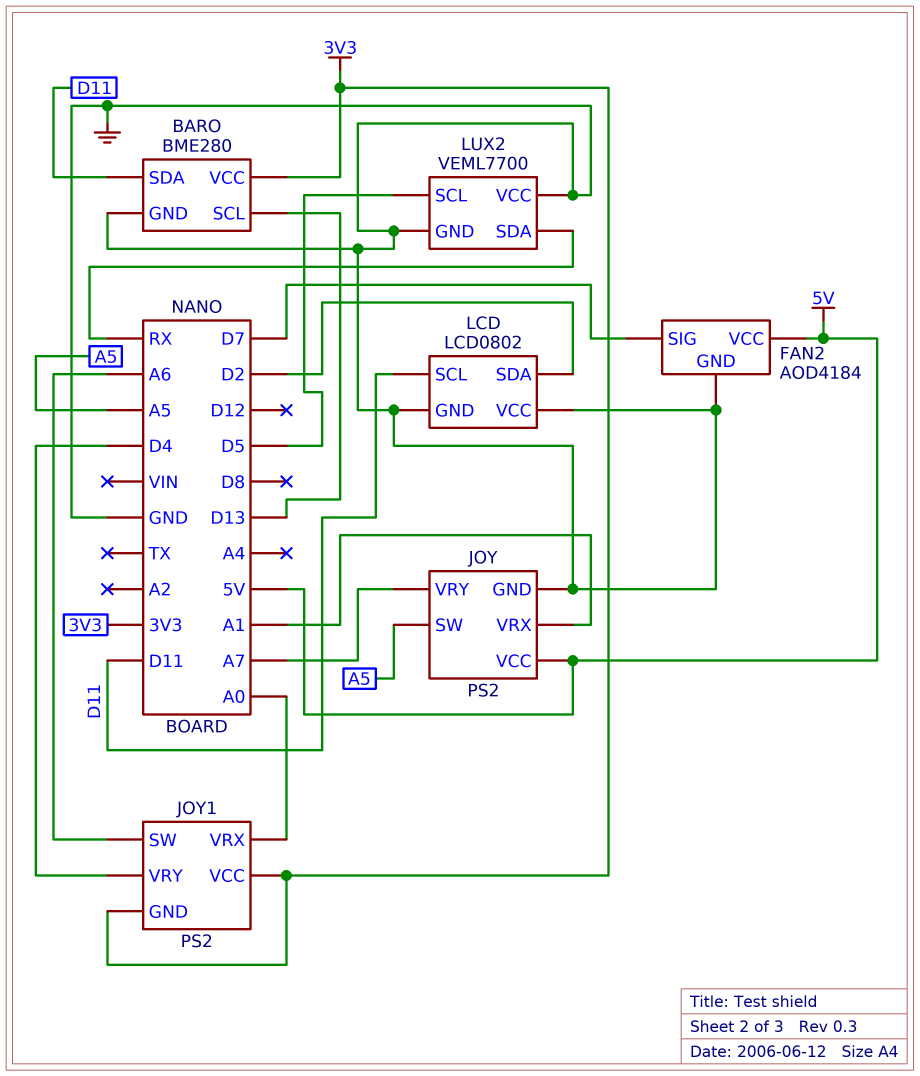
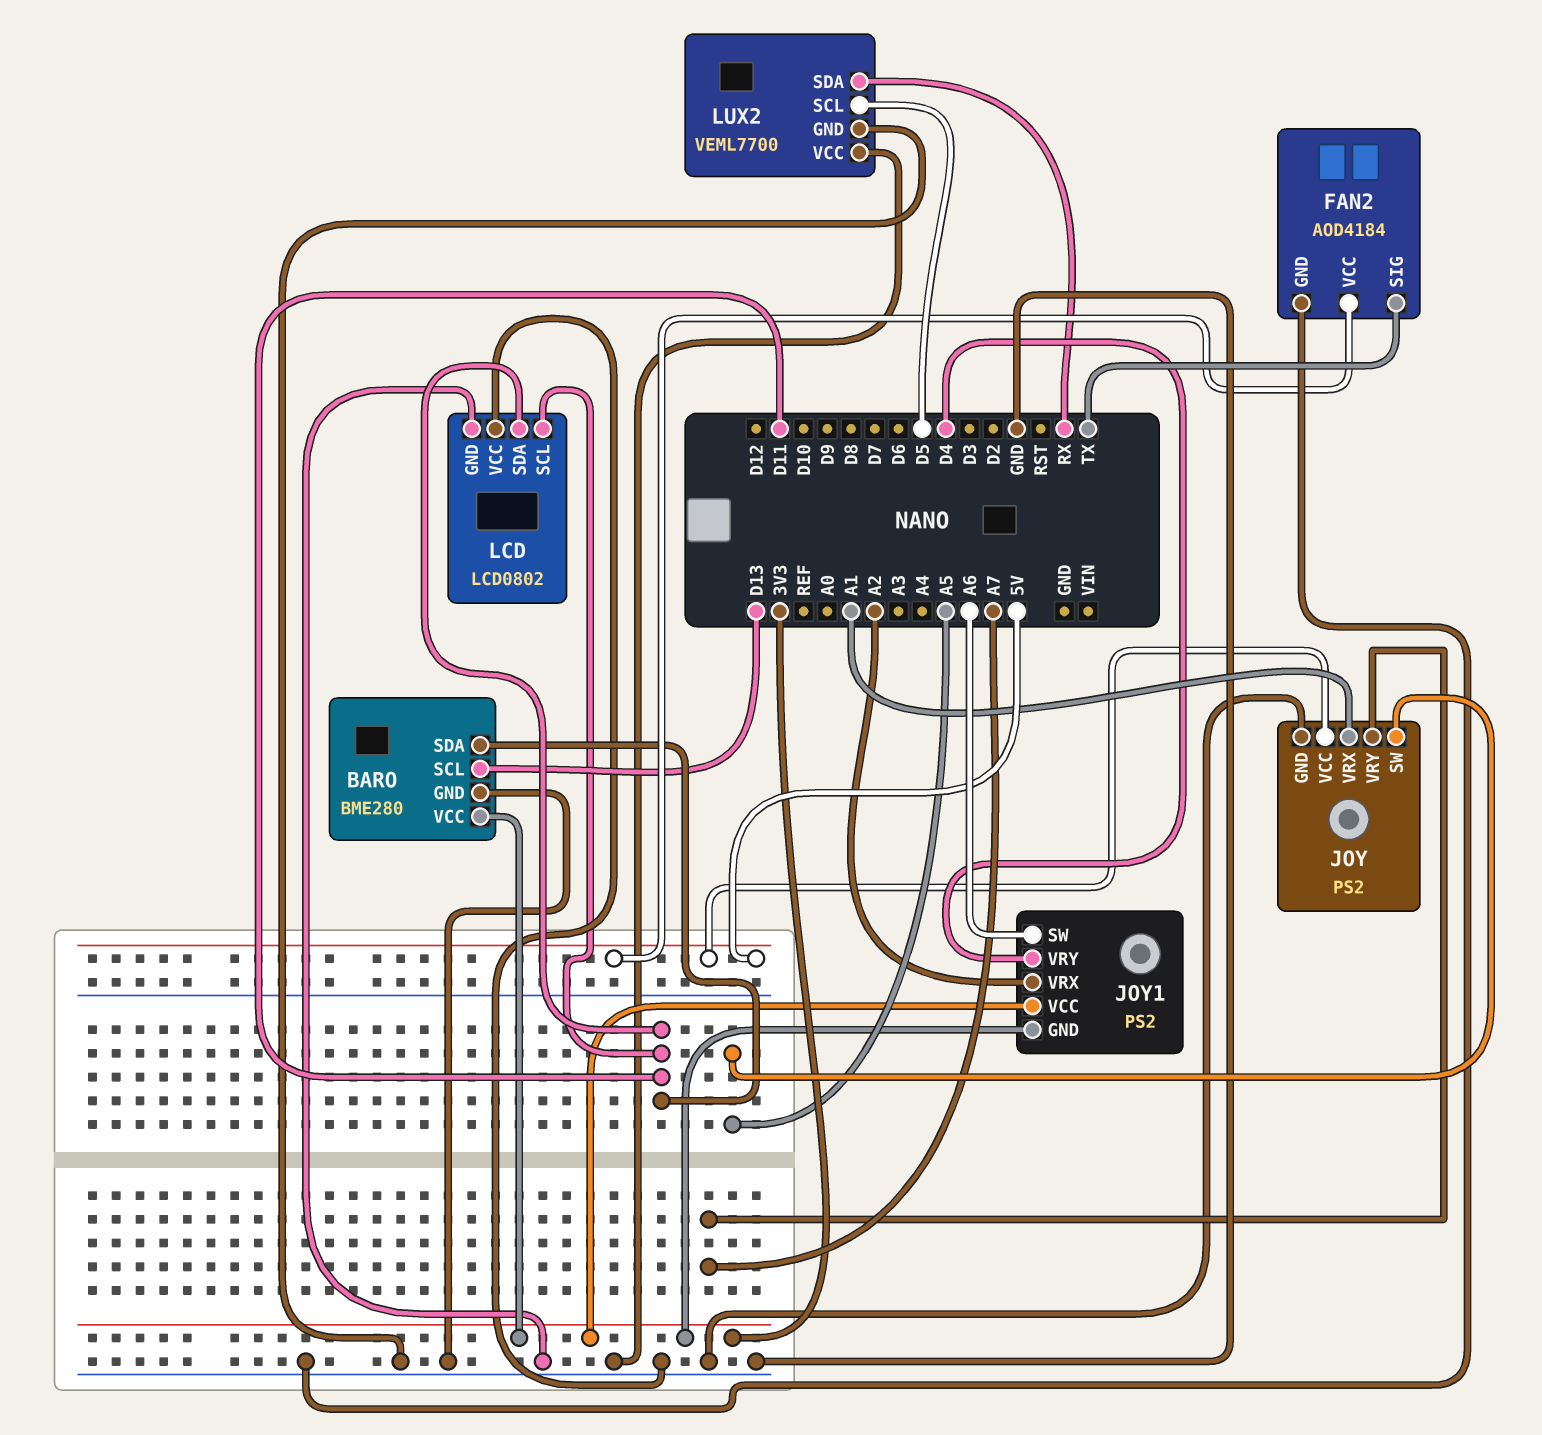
FAN2 pin SIG: D7 -> TX
JOY1 pin VRX: A0 -> A2
LCD pin SDA: D2 -> D11

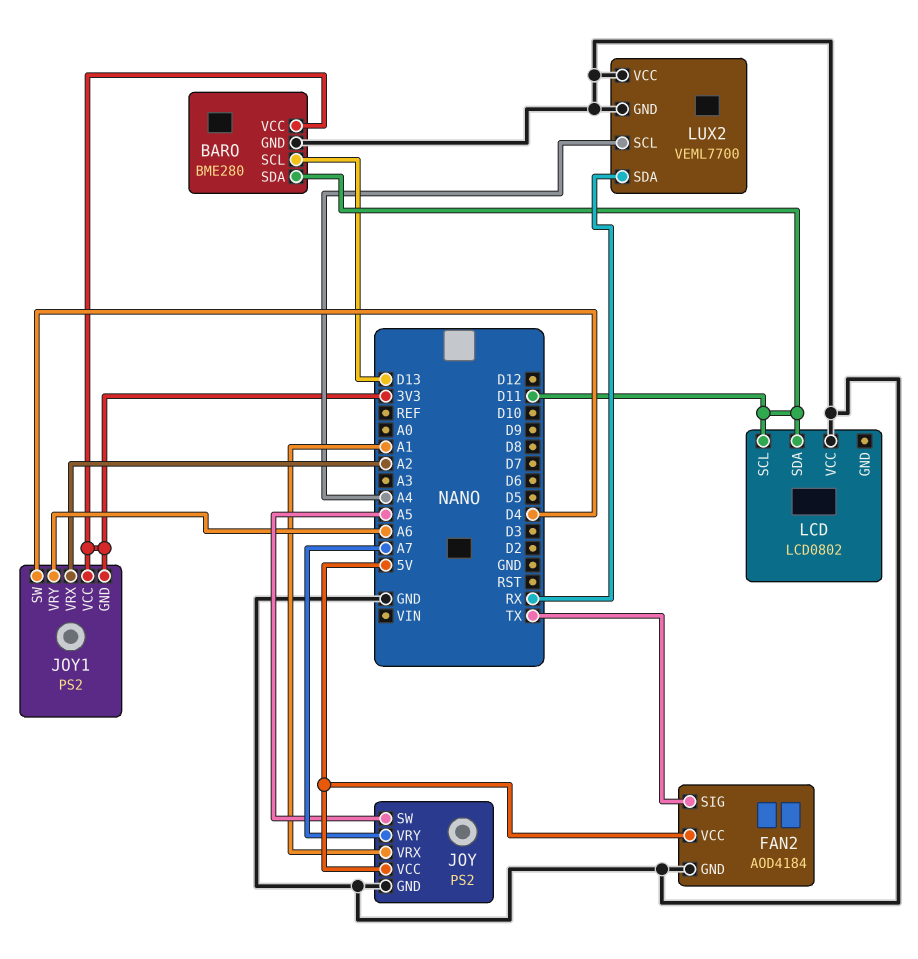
JOY1 pin SW: A6 -> D4
JOY1 pin VRY: D4 -> A6
LCD pin GND: GND -> none
LUX2 pin SCL: D5 -> A4

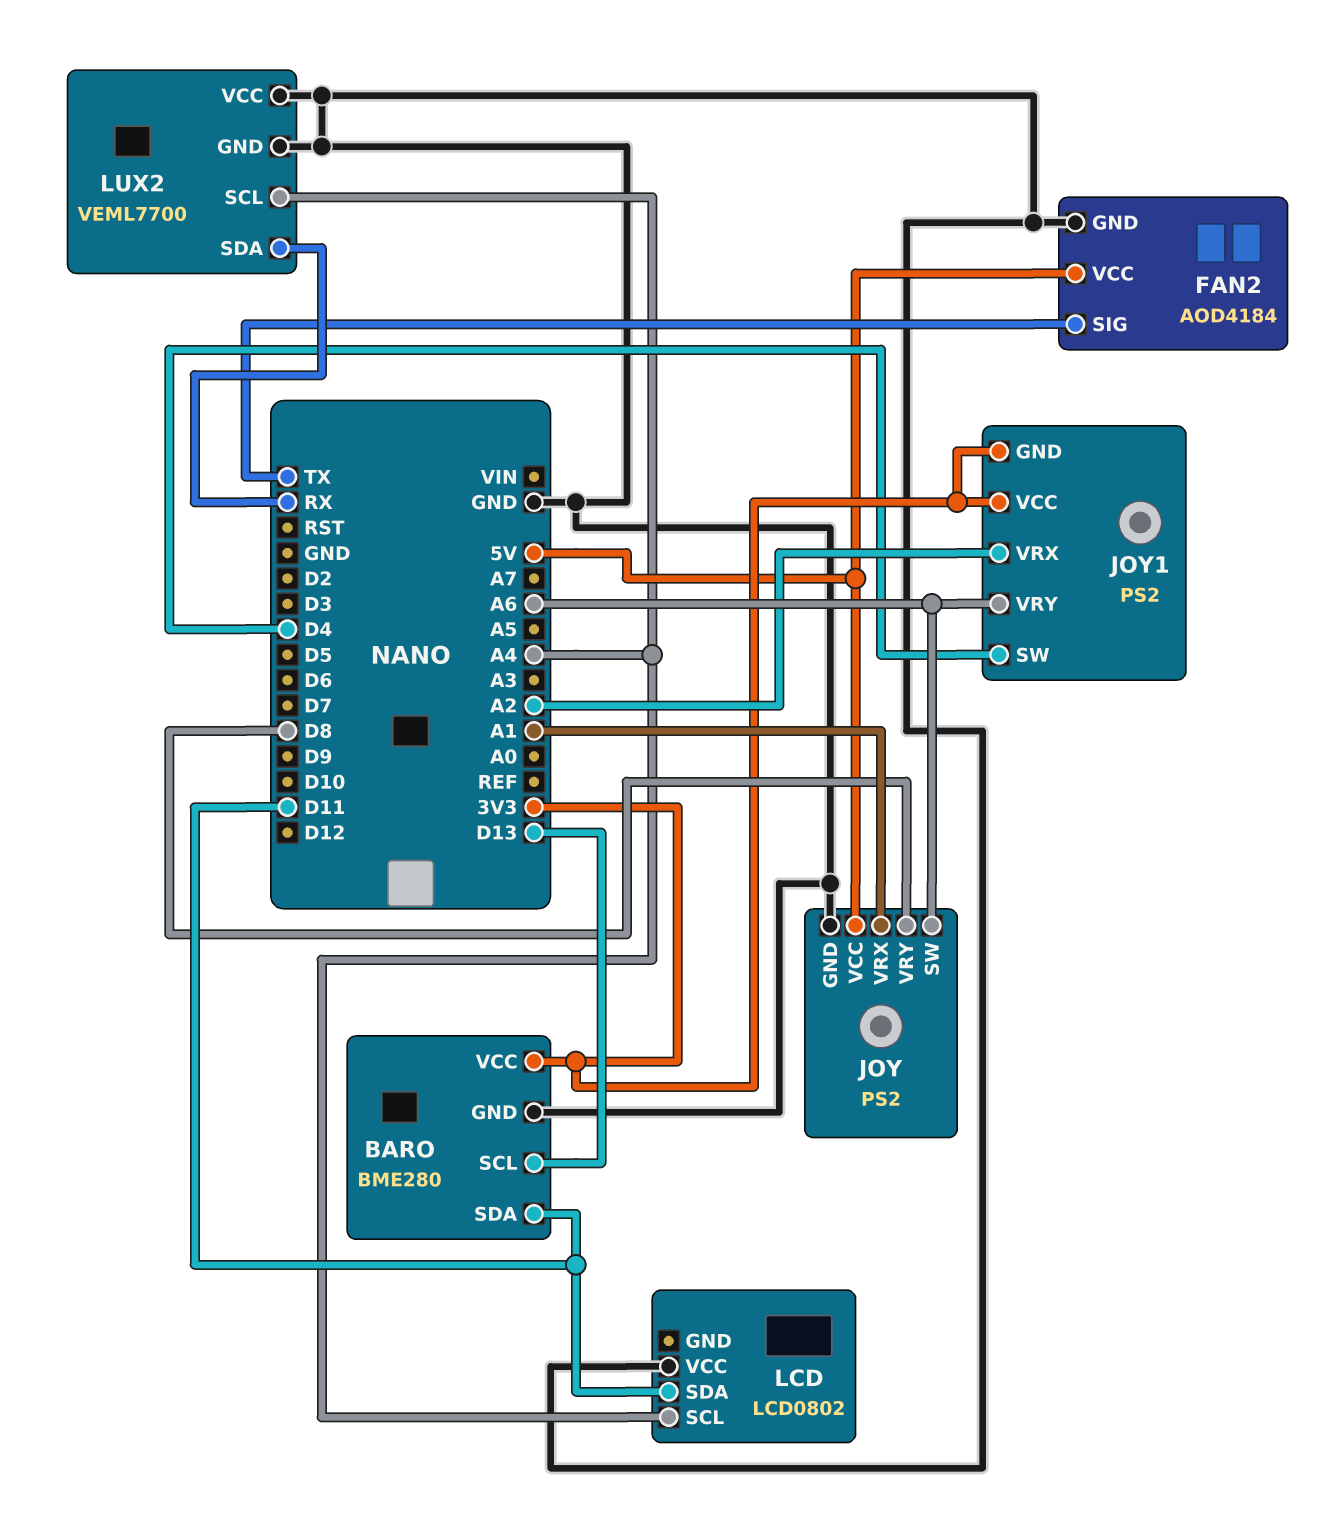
JOY pin SW: A5 -> A6
JOY pin VRY: A7 -> D8
LCD pin SCL: D11 -> A4

